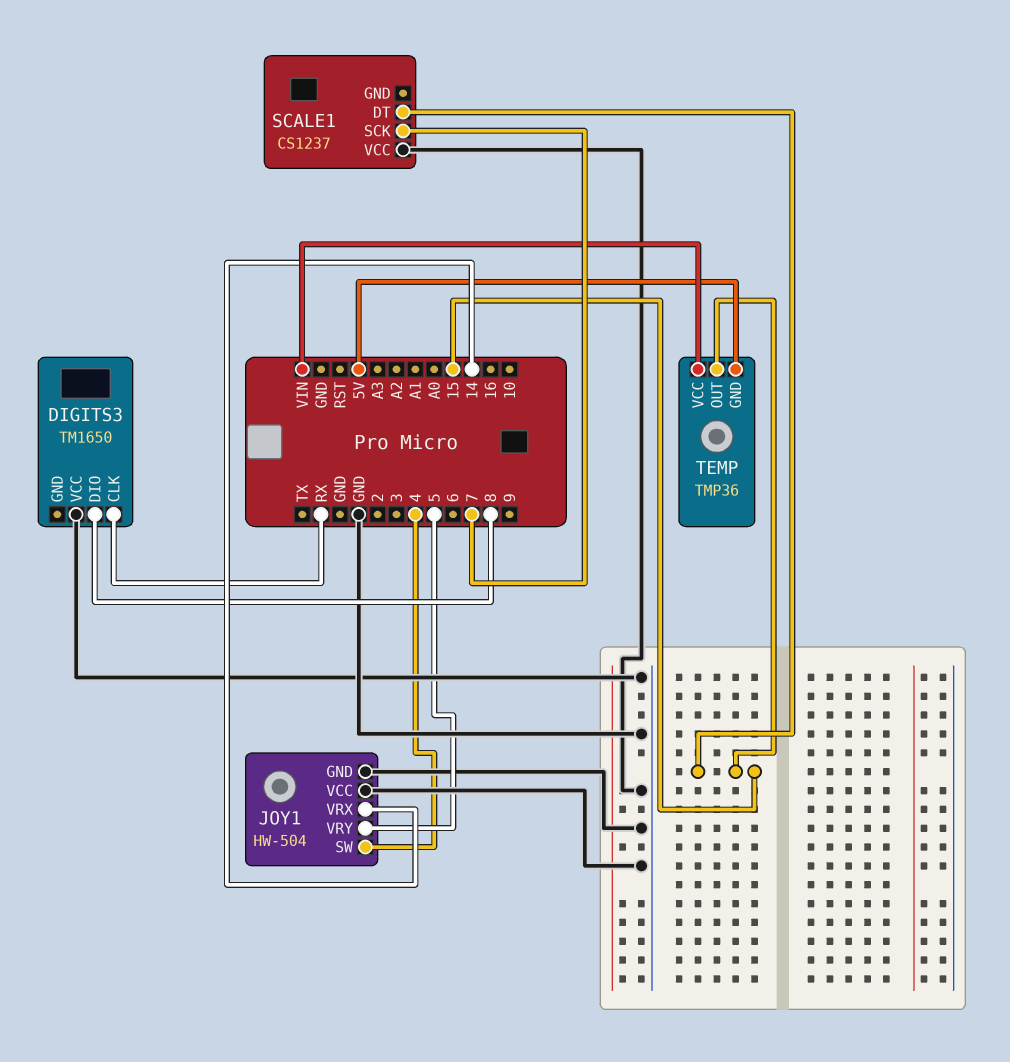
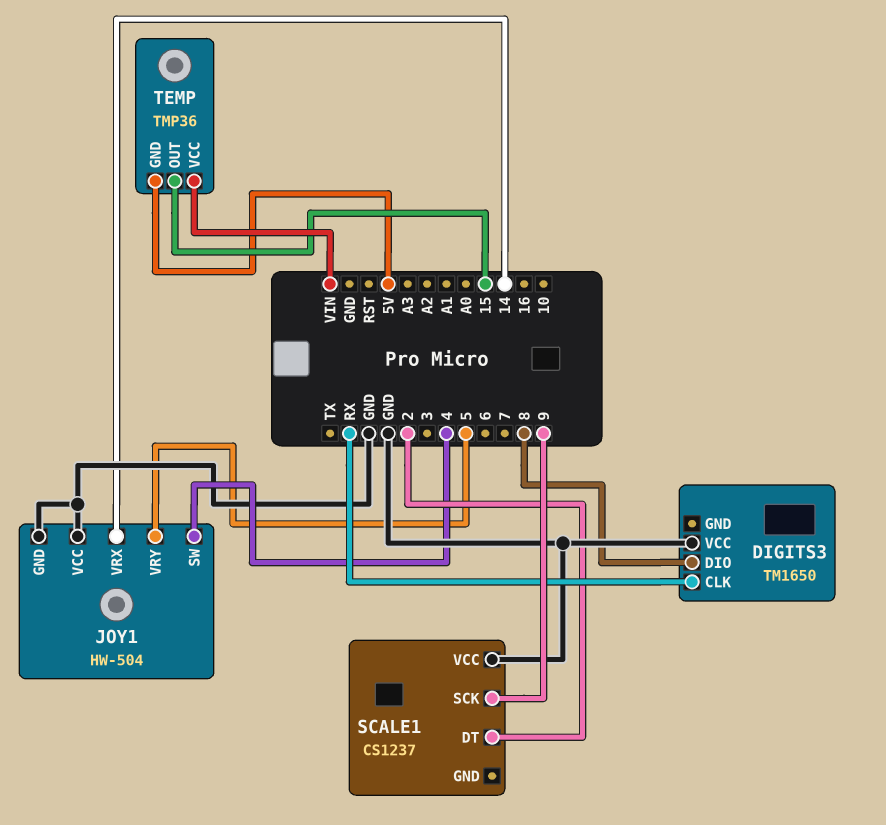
SCALE1 pin DT: 15 -> 2
SCALE1 pin SCK: 7 -> 9

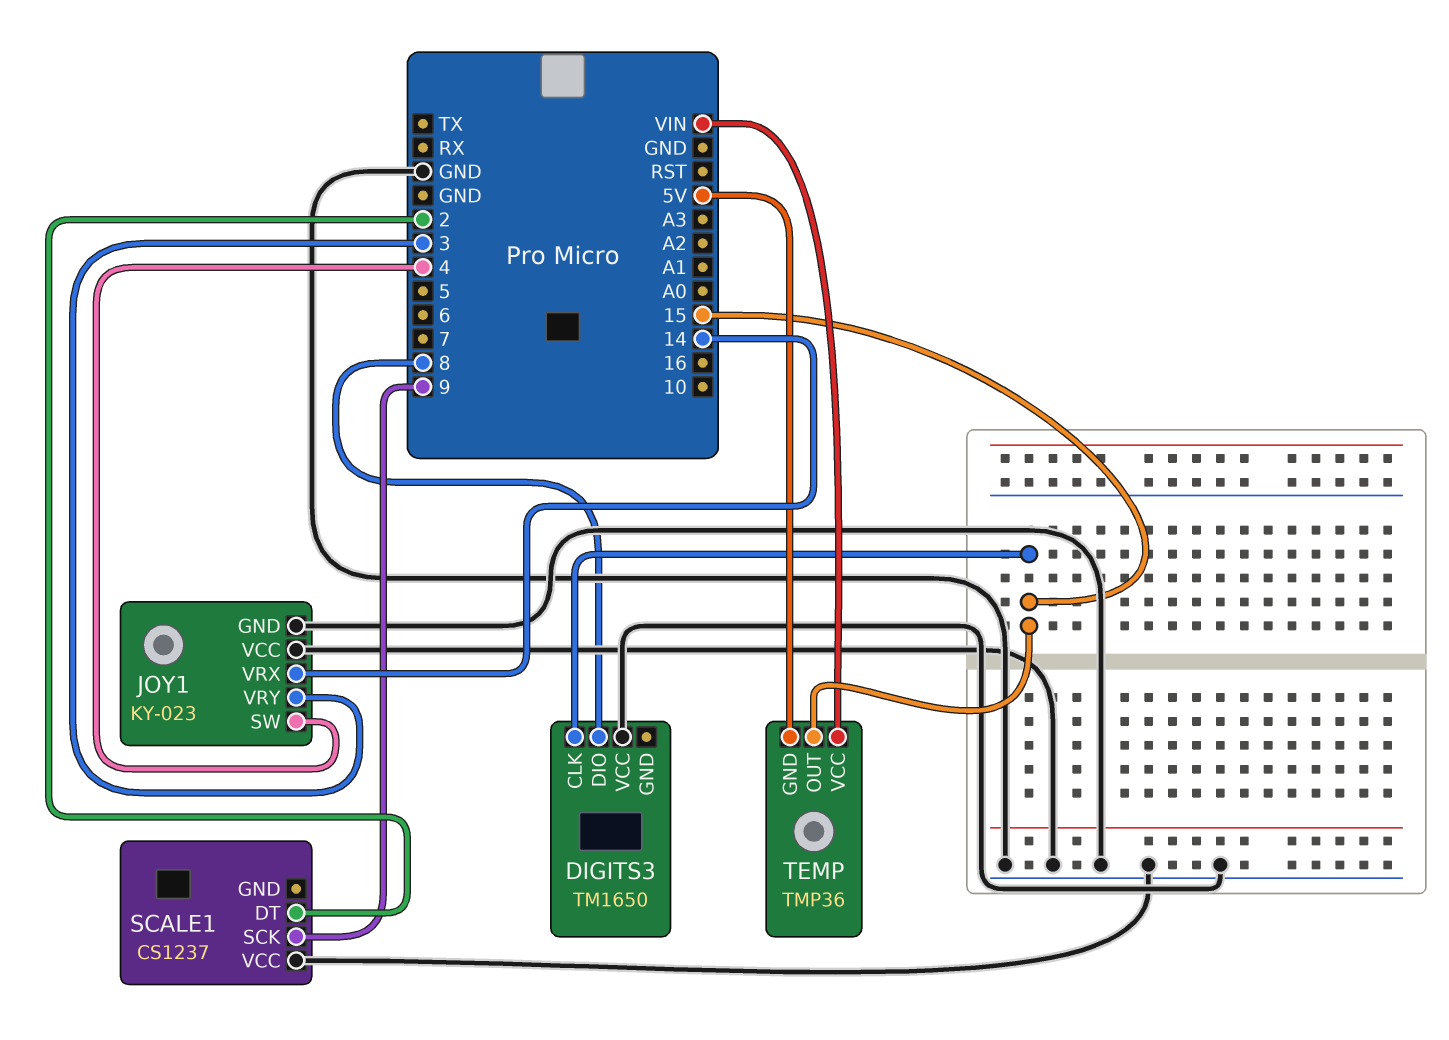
DIGITS3 pin CLK: RX -> 15
JOY1: HW-504 -> KY-023
JOY1 pin VRY: 5 -> 3

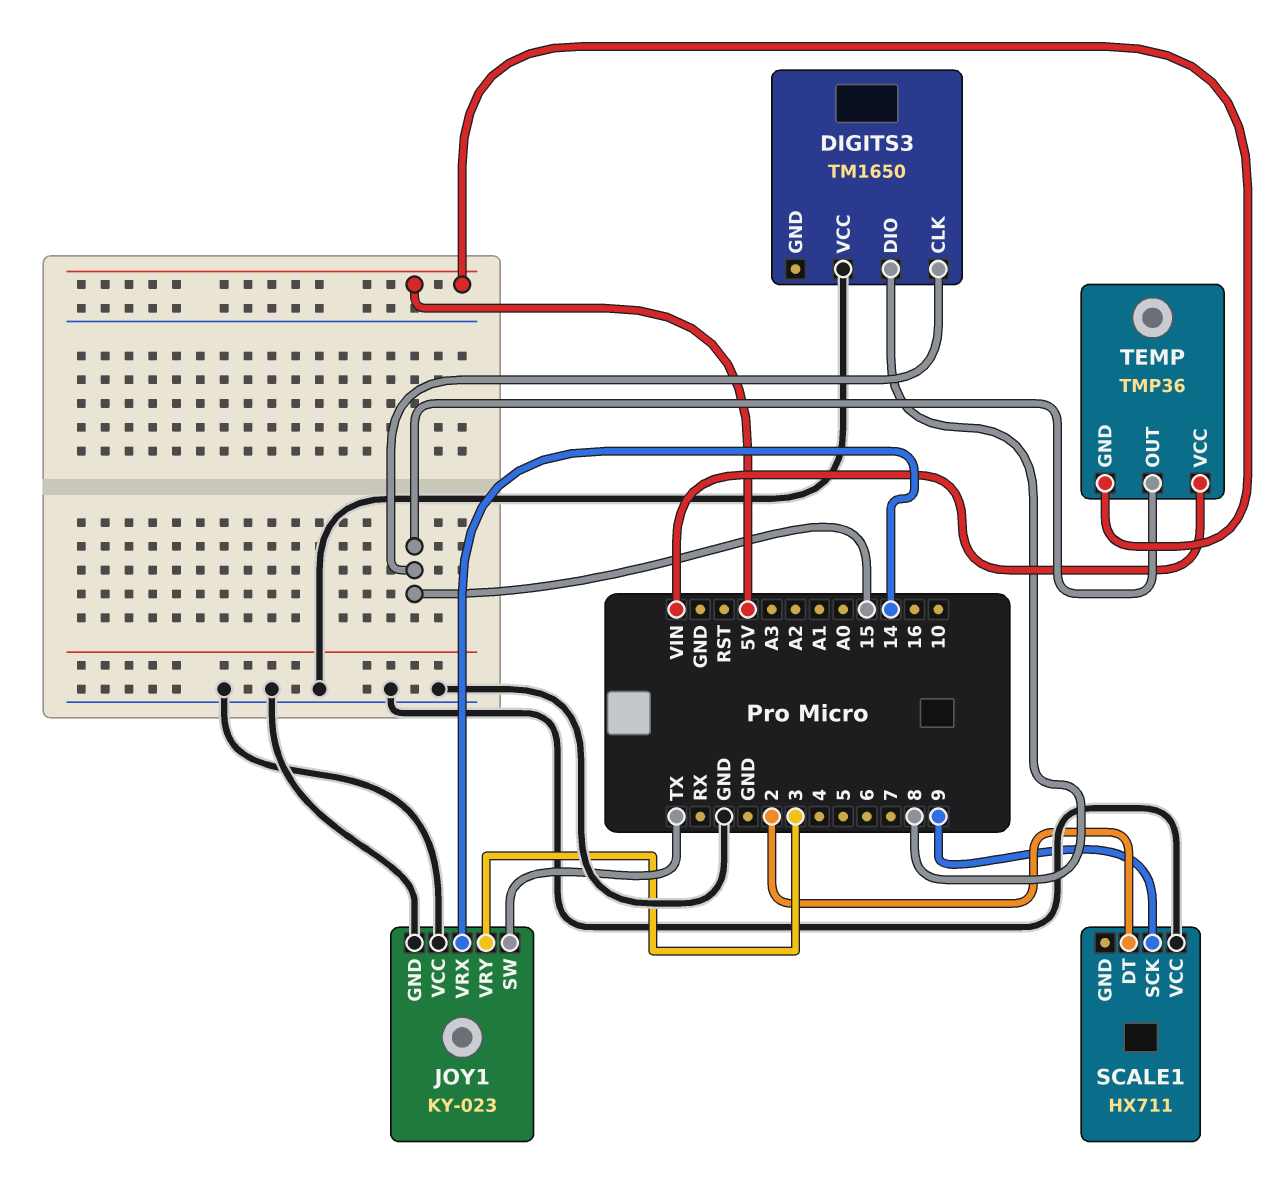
JOY1 pin SW: 4 -> TX
SCALE1: CS1237 -> HX711

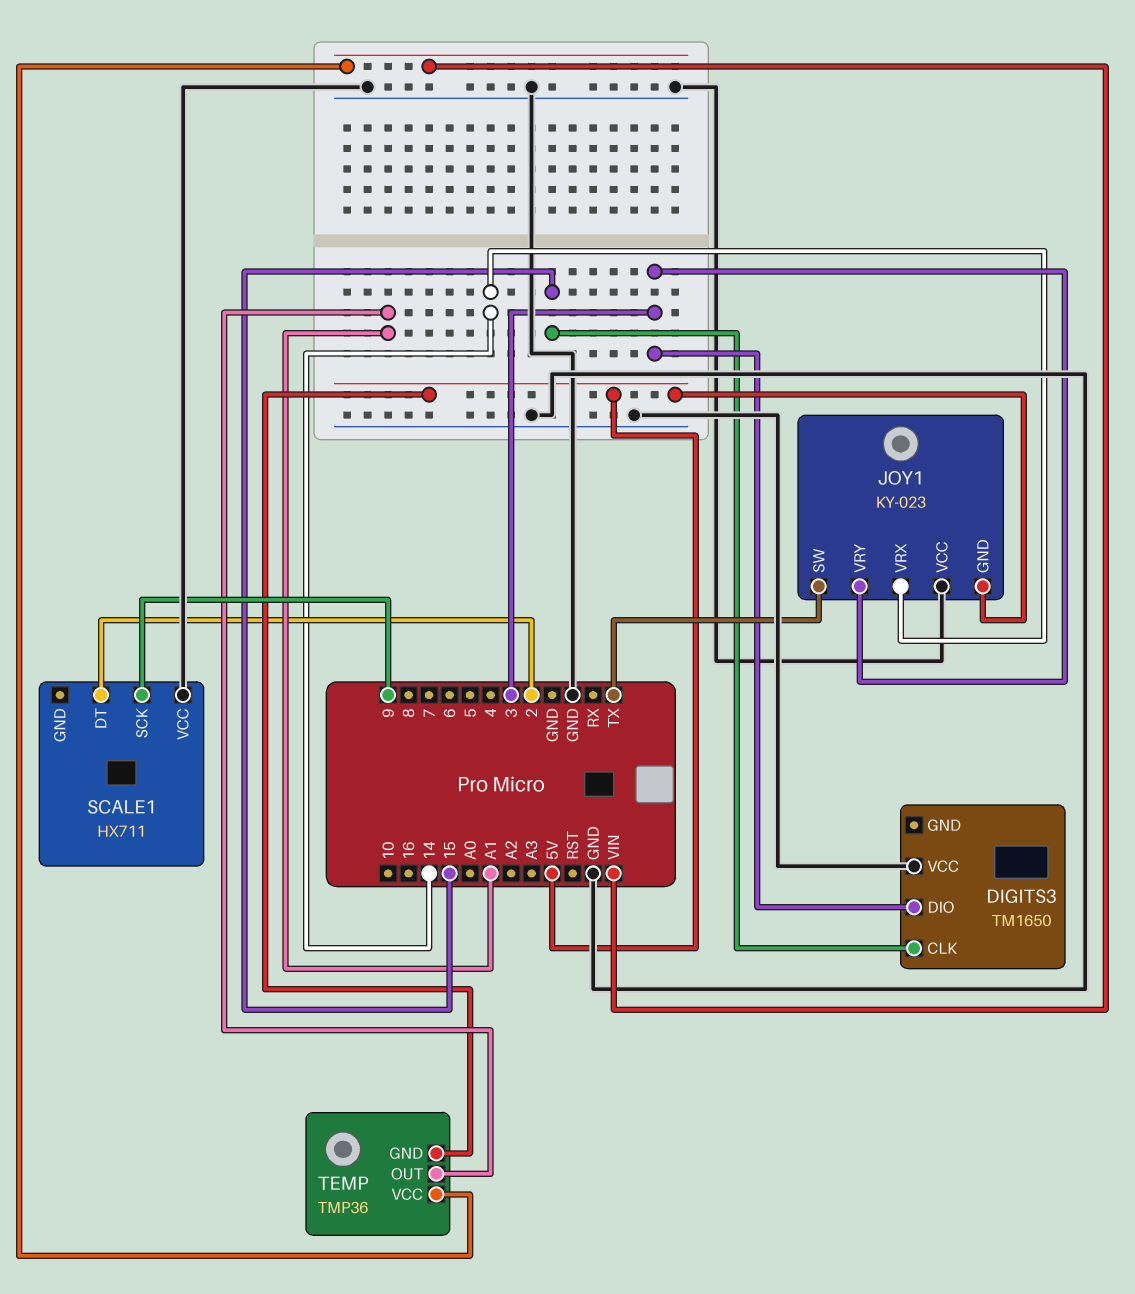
DIGITS3 pin DIO: 8 -> 3
JOY1 pin GND: GND -> 5V
TEMP pin OUT: 15 -> A1

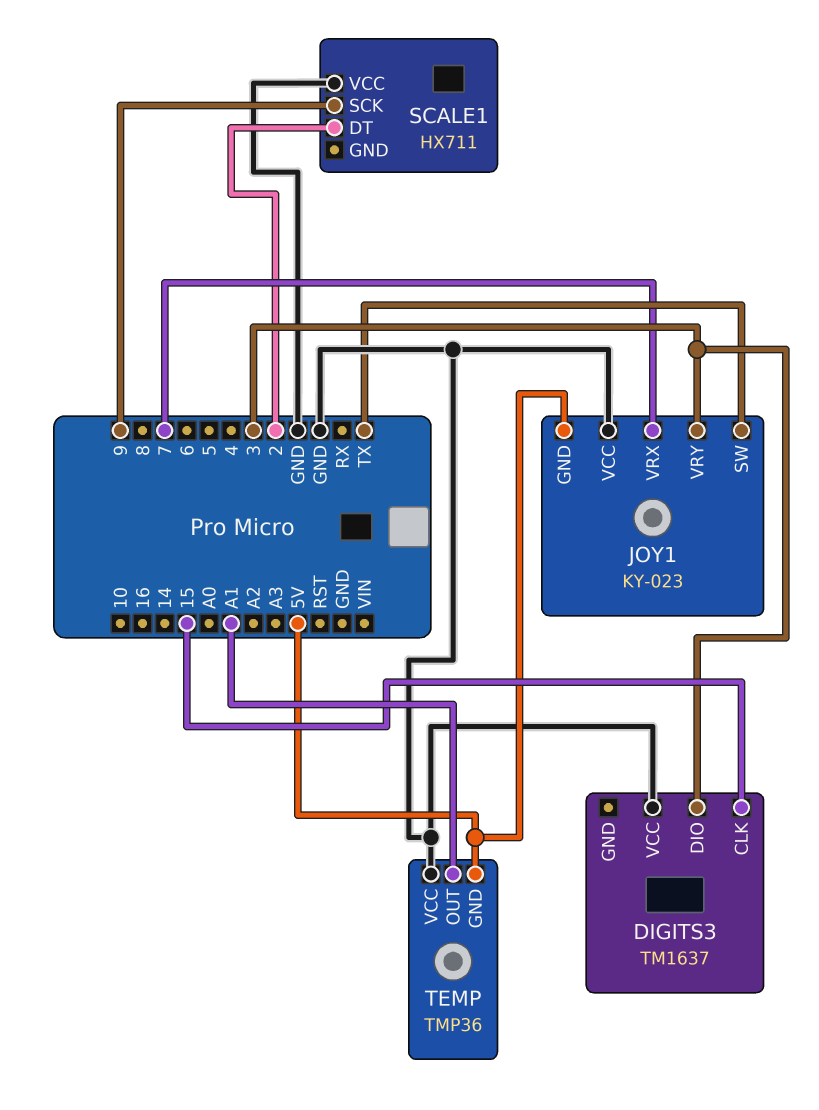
DIGITS3: TM1650 -> TM1637
JOY1 pin VRX: 14 -> 7
TEMP pin VCC: VIN -> GND

